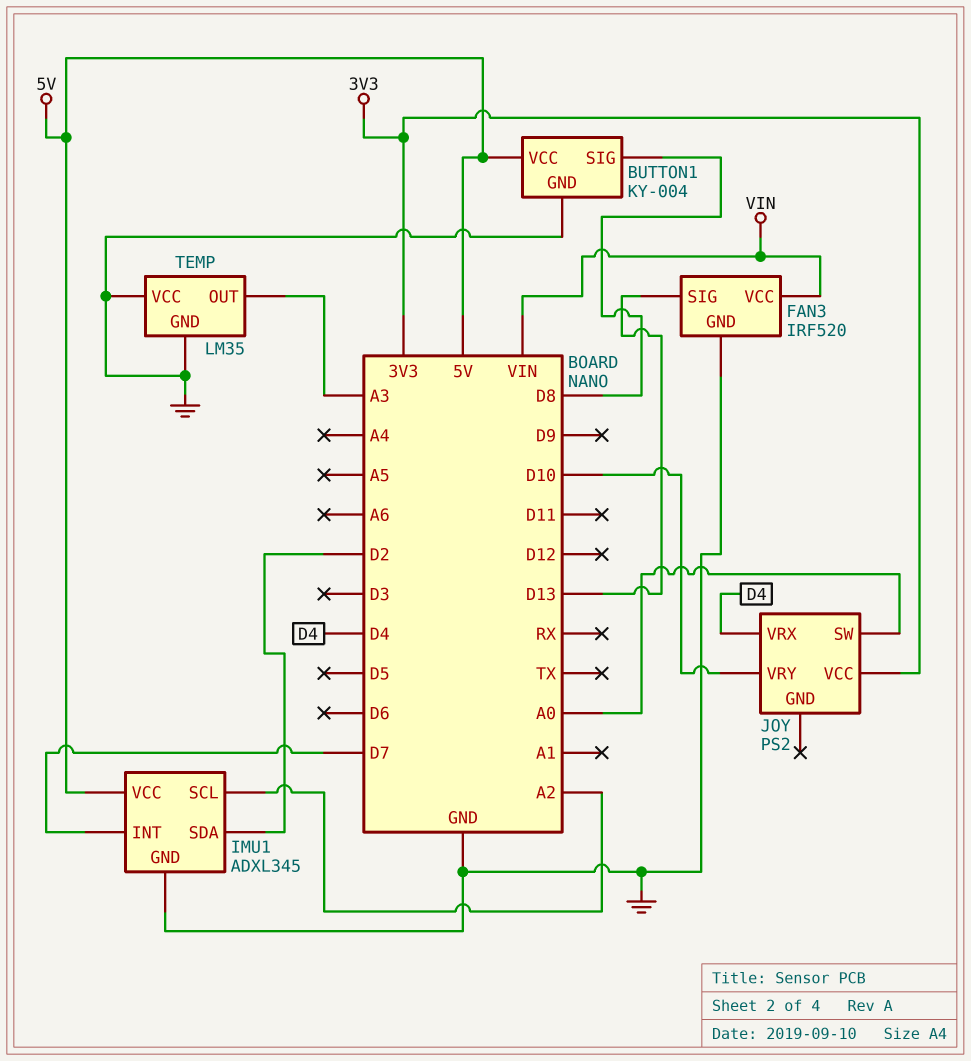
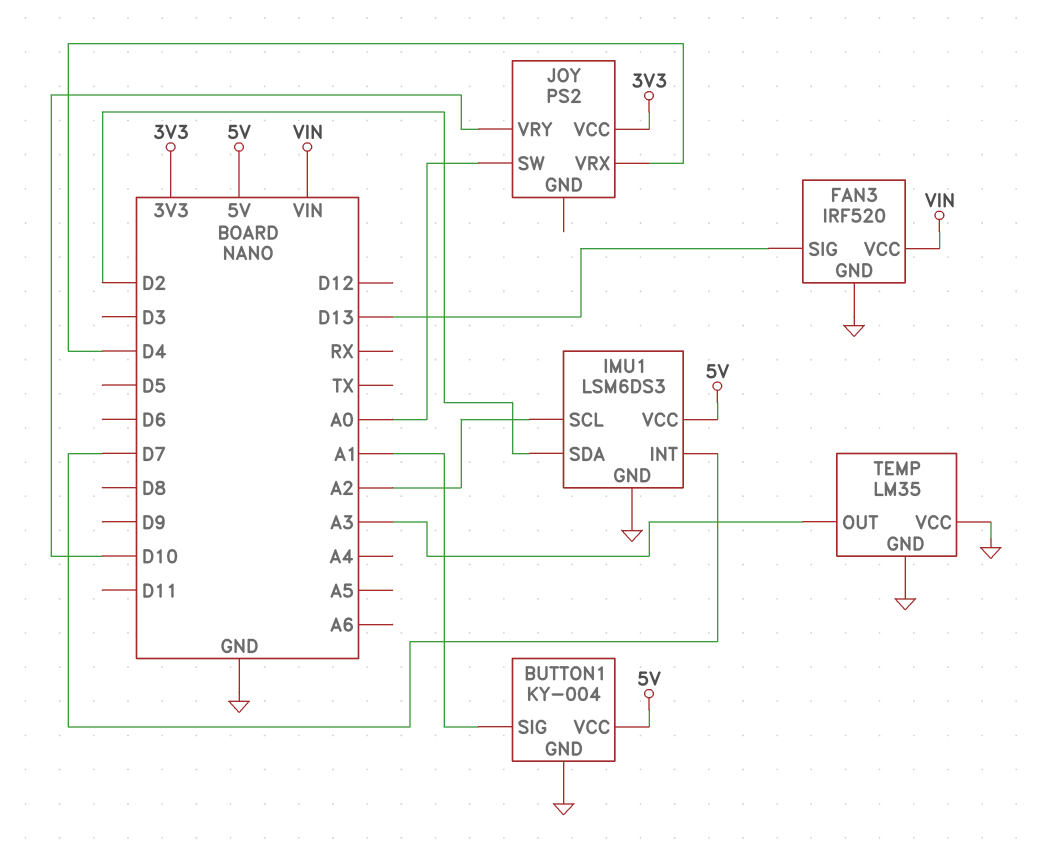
BUTTON1 pin SIG: D8 -> A1
IMU1: ADXL345 -> LSM6DS3

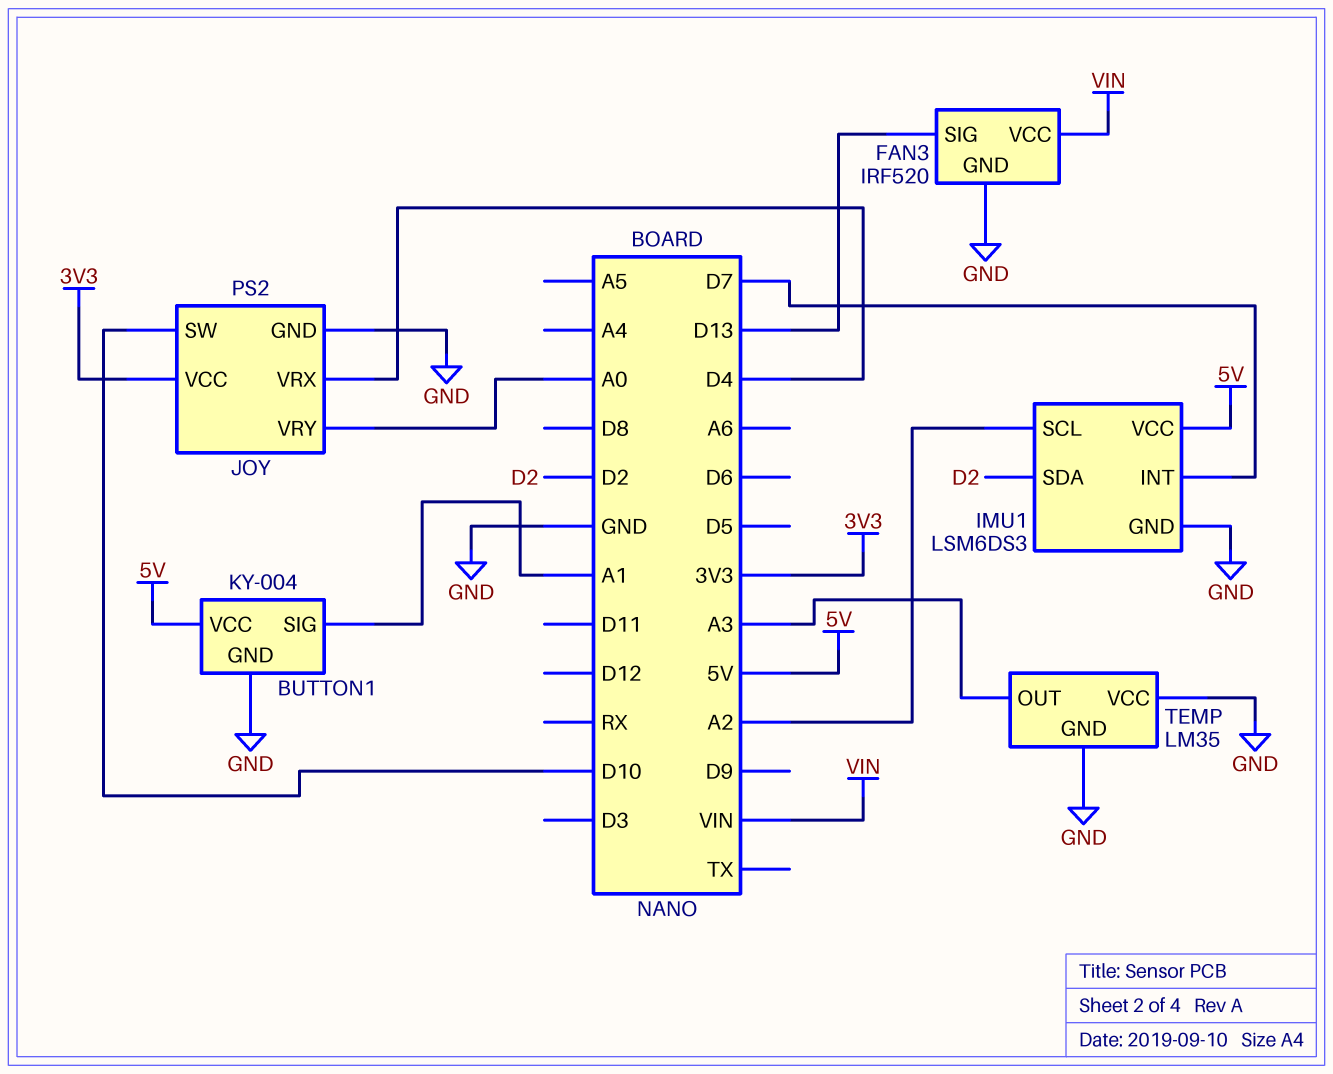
JOY pin GND: none -> GND
JOY pin SW: A0 -> D10
JOY pin VRY: D10 -> A0

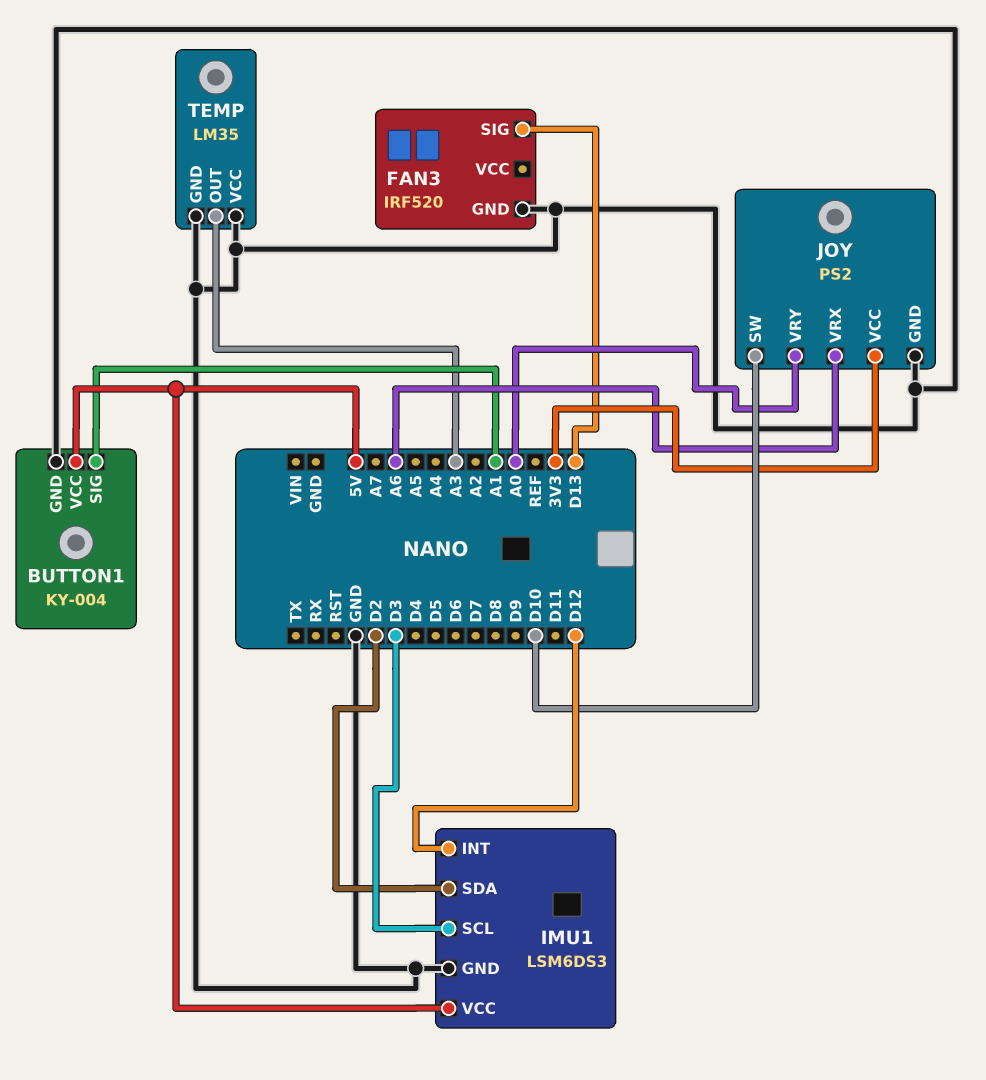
FAN3 pin VCC: VIN -> none
IMU1 pin INT: D7 -> D12
IMU1 pin SCL: A2 -> D3
JOY pin VRX: D4 -> A6

